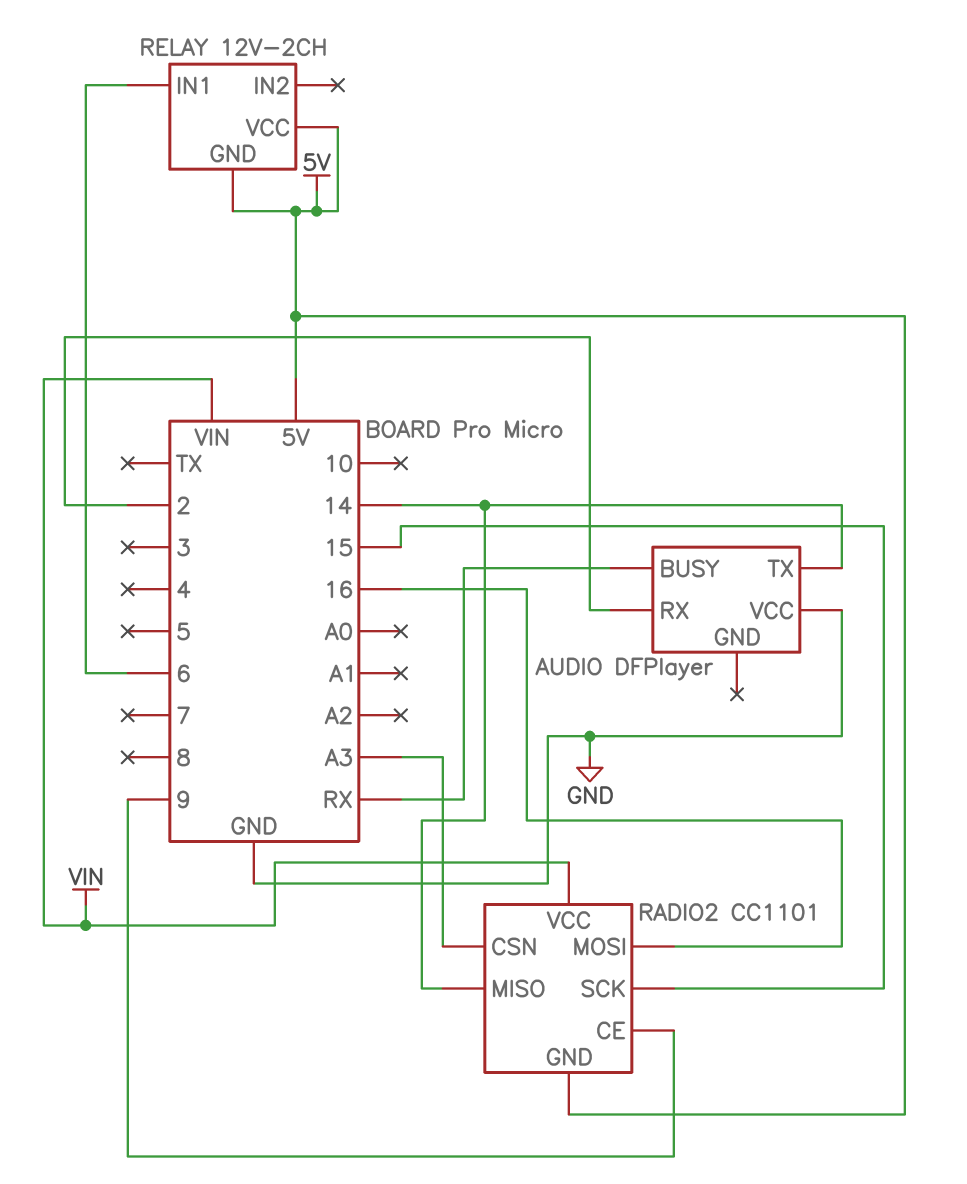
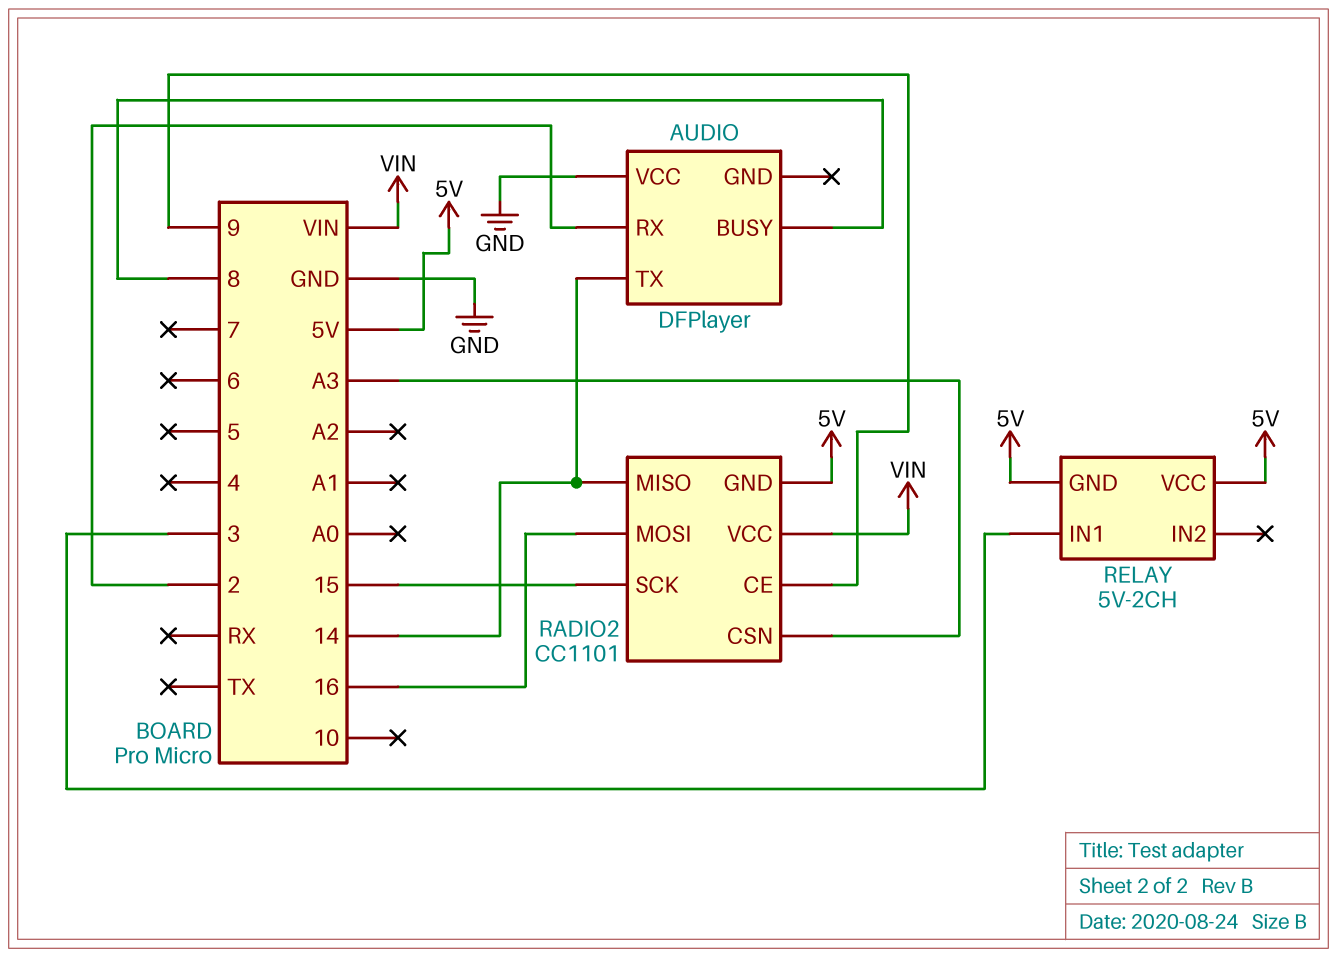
AUDIO pin BUSY: RX -> 8
RELAY: 12V-2CH -> 5V-2CH
RELAY pin IN1: 6 -> 3

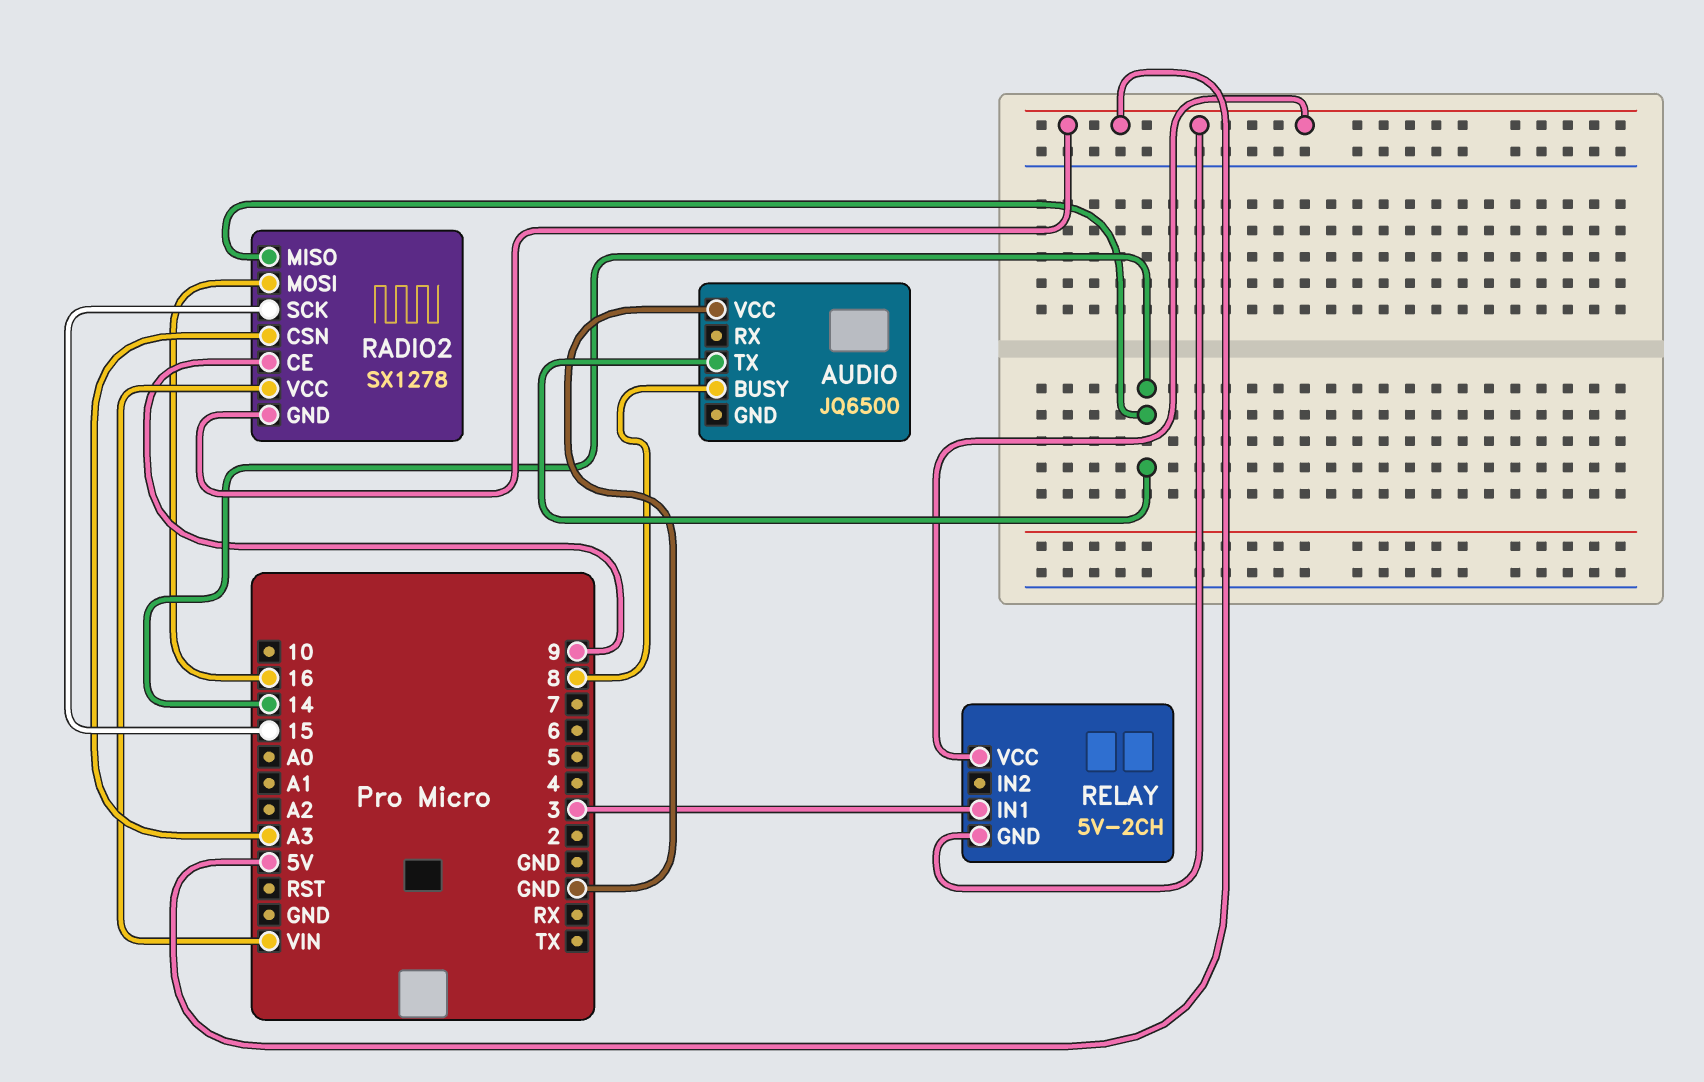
AUDIO: DFPlayer -> JQ6500
AUDIO pin RX: 2 -> none
RADIO2: CC1101 -> SX1278

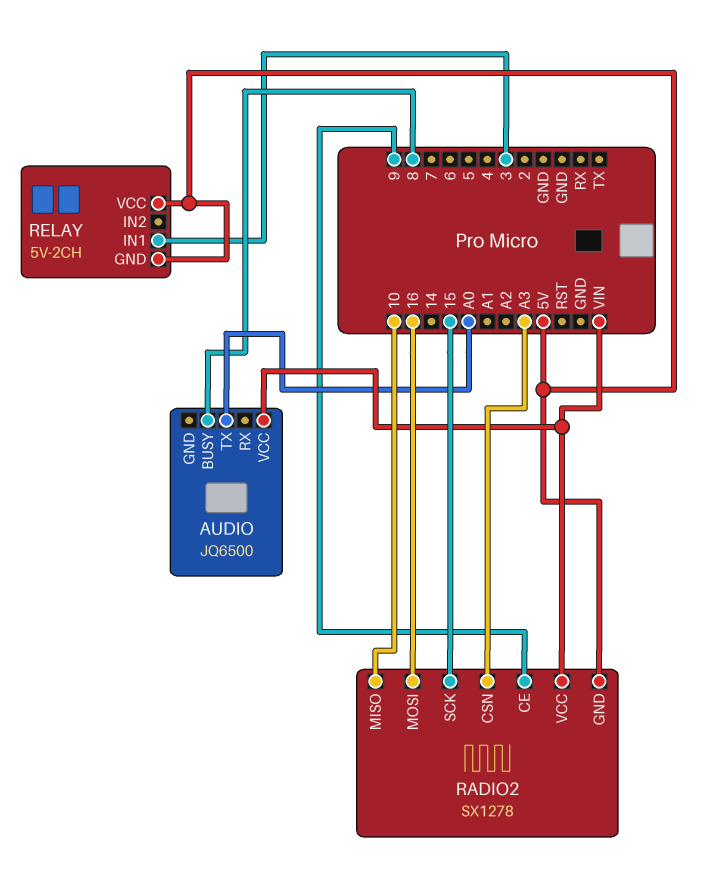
AUDIO pin TX: 14 -> A0
AUDIO pin VCC: GND -> VIN
RADIO2 pin MISO: 14 -> 10

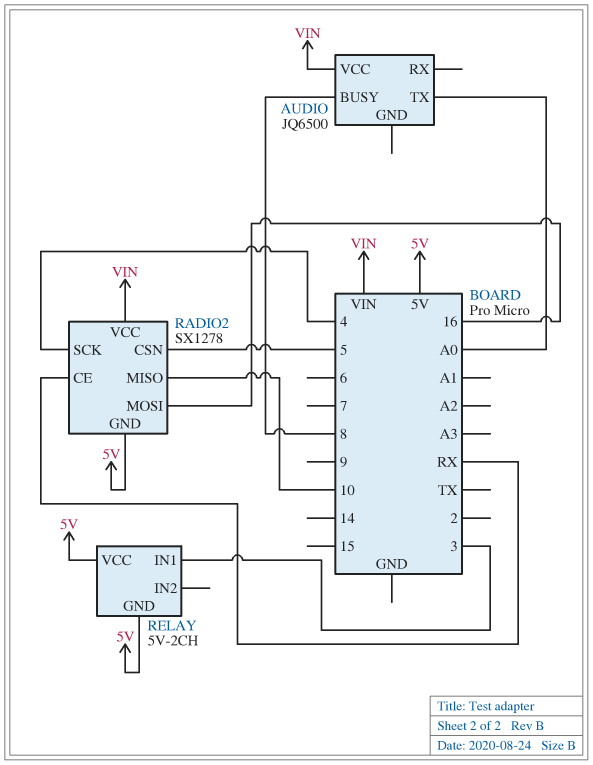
RADIO2 pin CE: 9 -> RX
RADIO2 pin CSN: A3 -> 5
RADIO2 pin SCK: 15 -> 4

